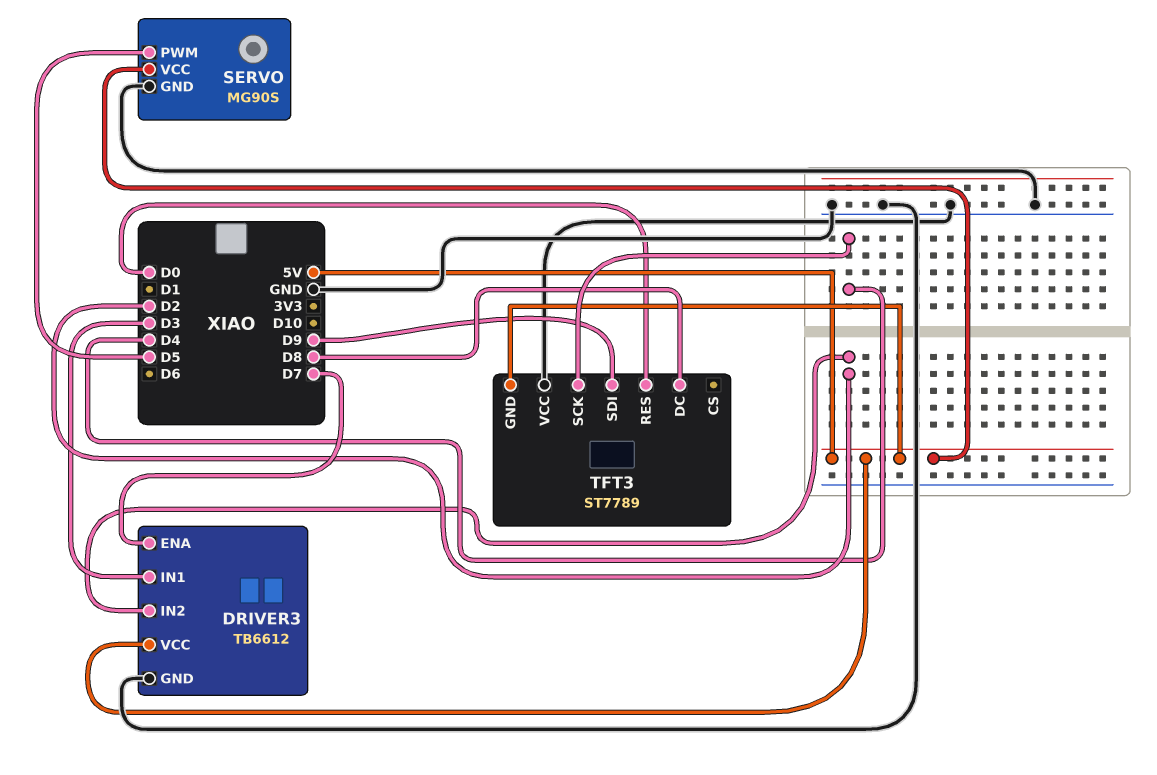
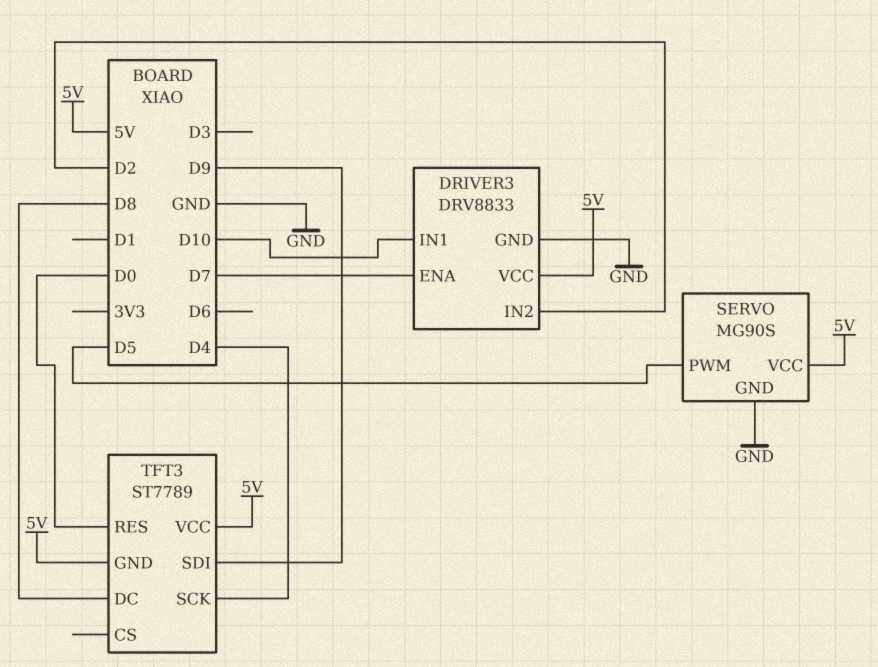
DRIVER3: TB6612 -> DRV8833
DRIVER3 pin IN1: D3 -> D10
TFT3 pin VCC: GND -> 5V

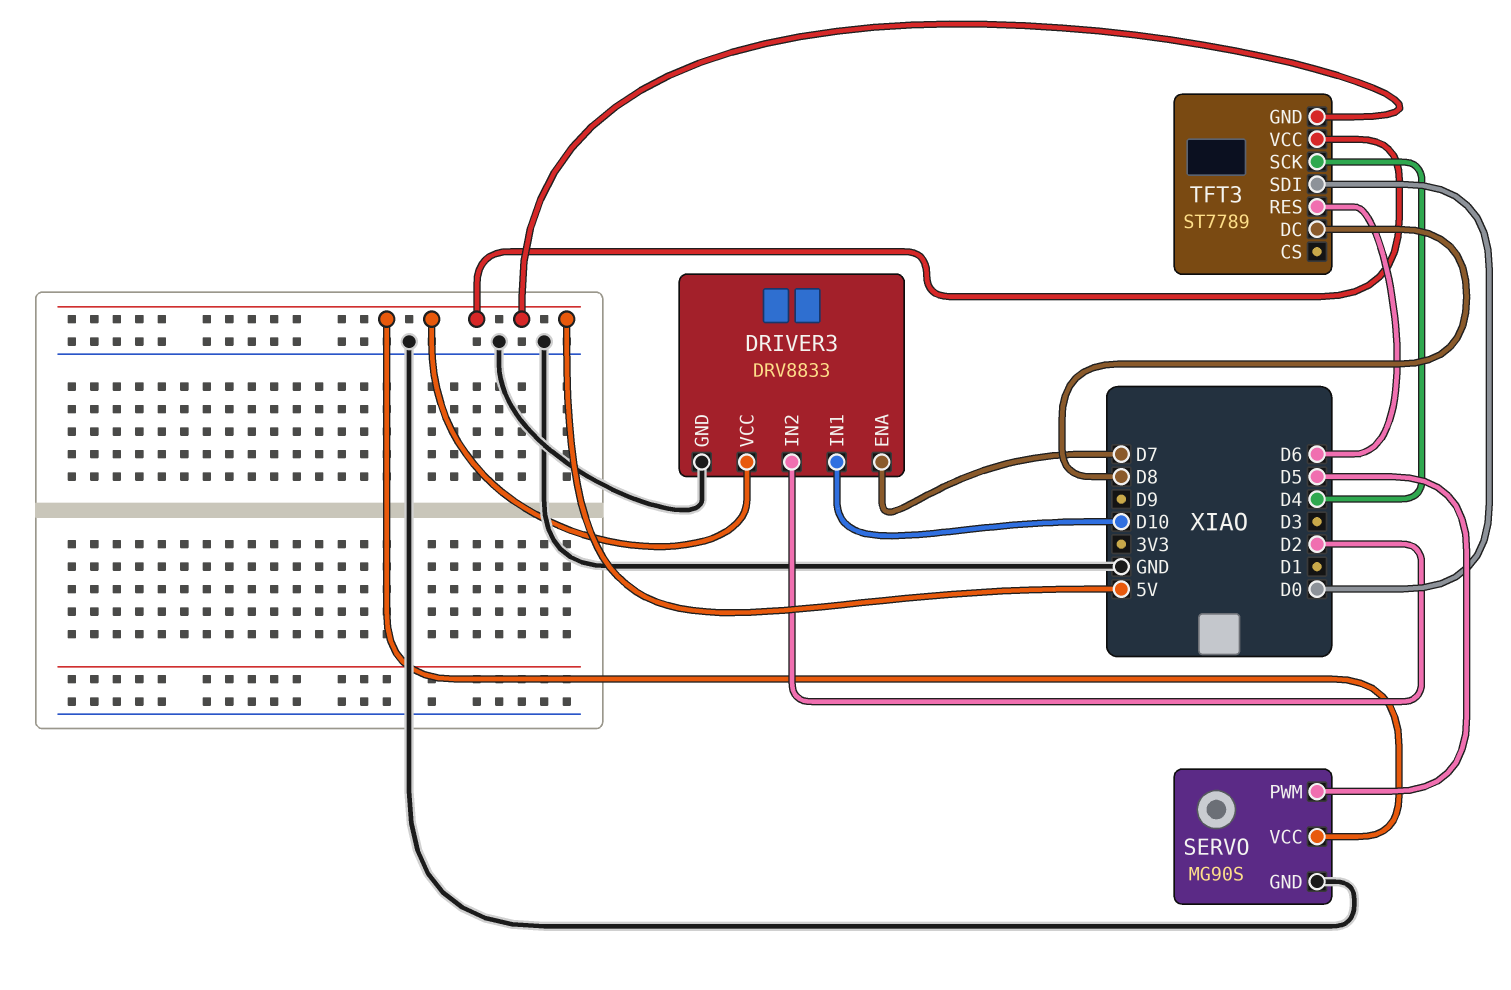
TFT3 pin RES: D0 -> D6
TFT3 pin SDI: D9 -> D0

